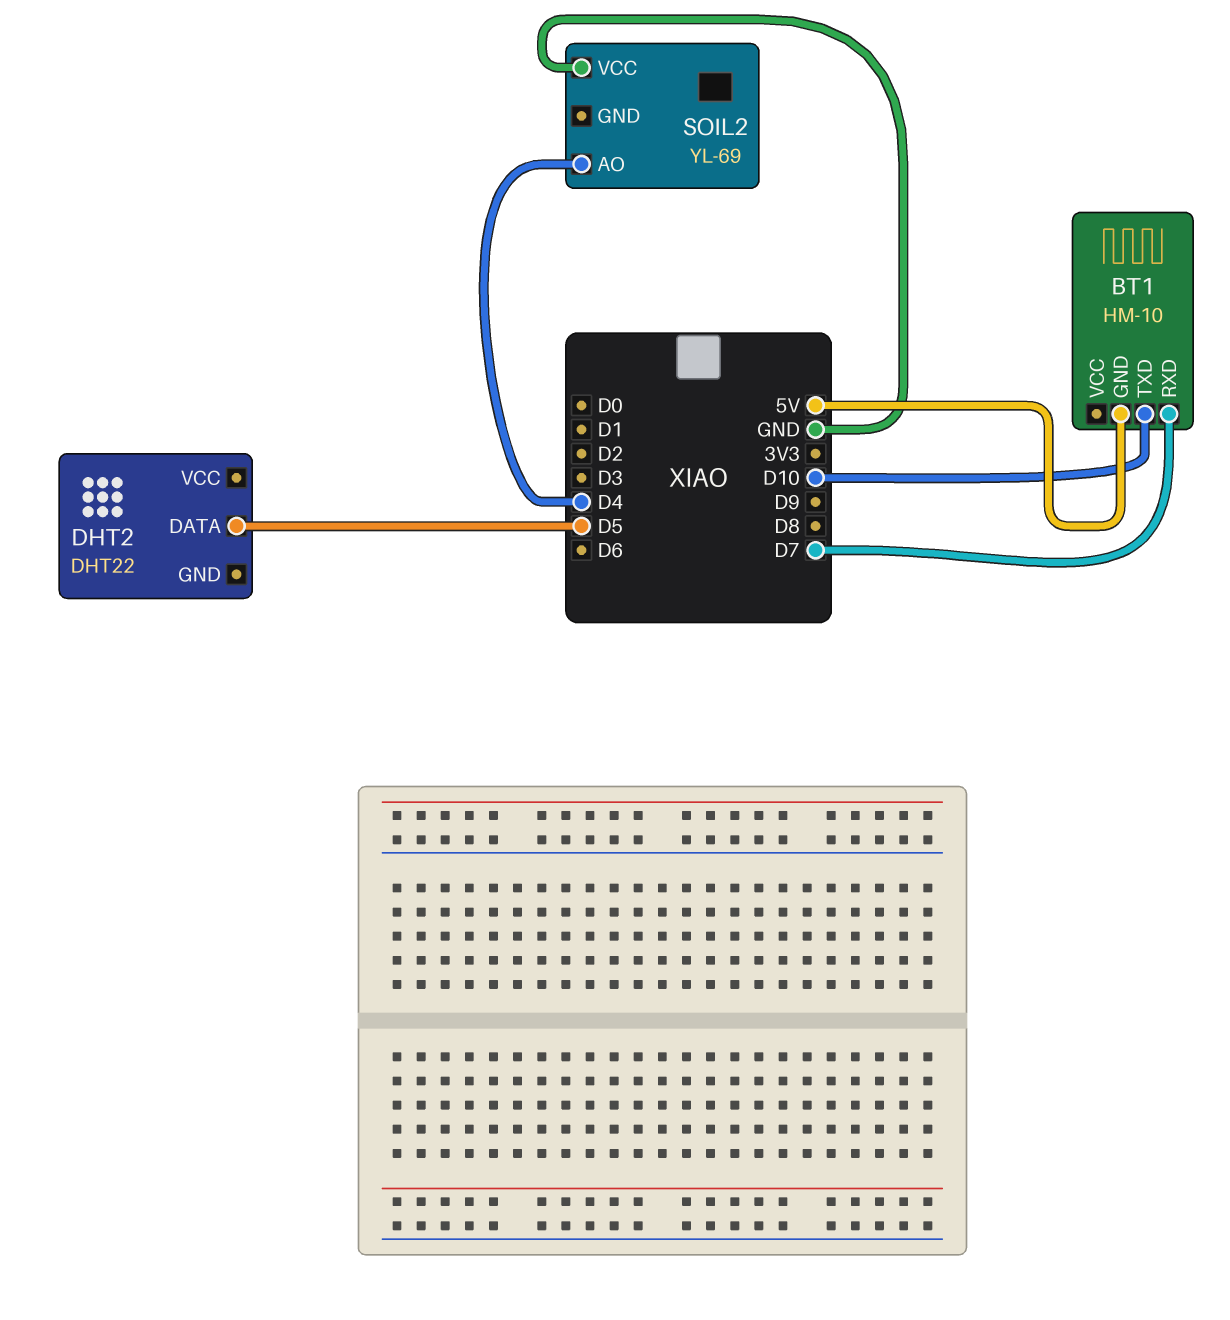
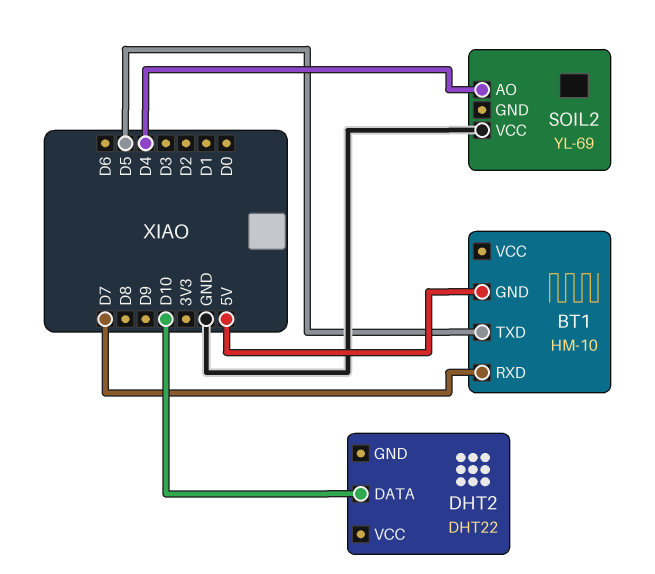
BT1 pin TXD: D10 -> D5
DHT2 pin DATA: D5 -> D10

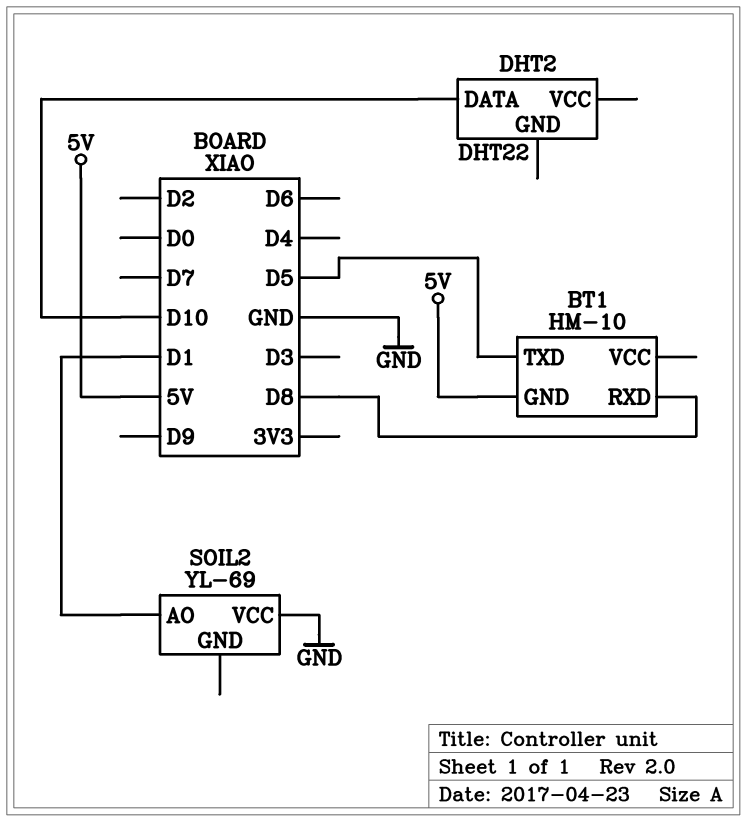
BT1 pin RXD: D7 -> D8
SOIL2 pin AO: D4 -> D1

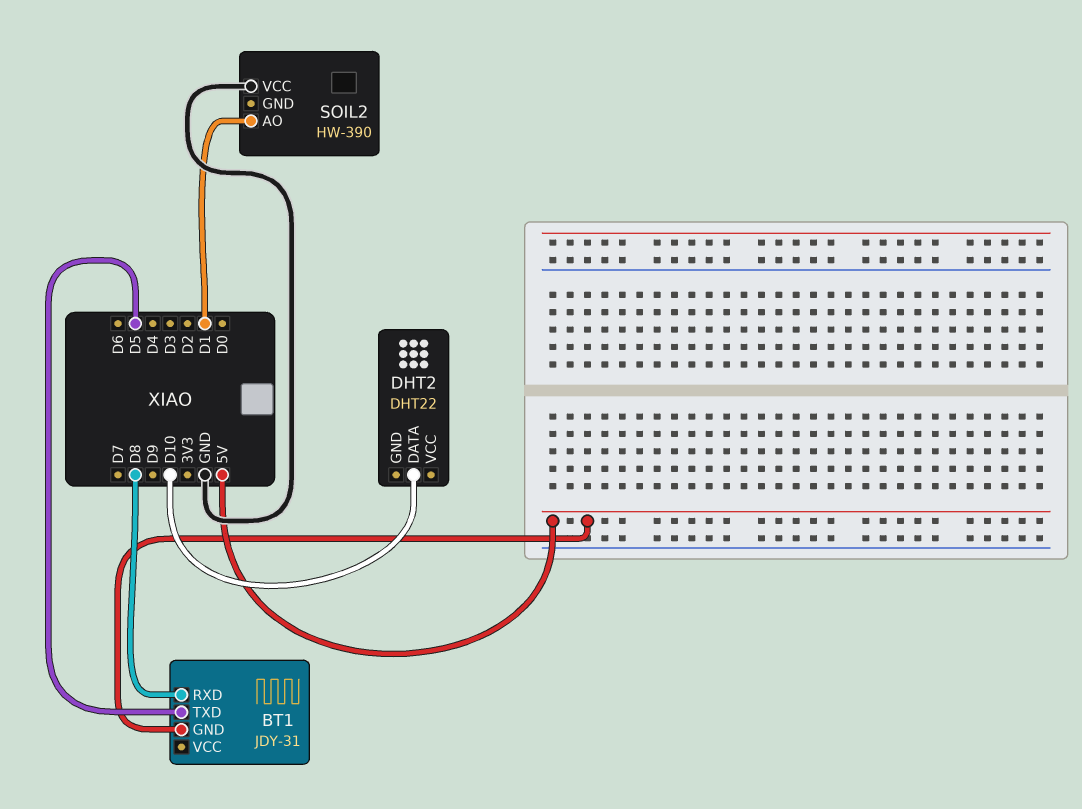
BT1: HM-10 -> JDY-31
SOIL2: YL-69 -> HW-390

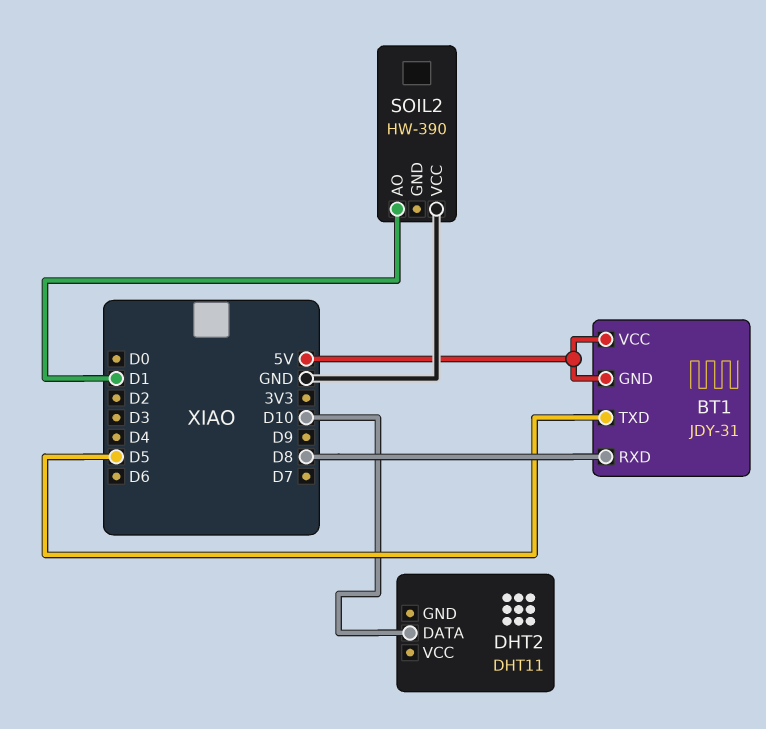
BT1 pin VCC: none -> 5V
DHT2: DHT22 -> DHT11

